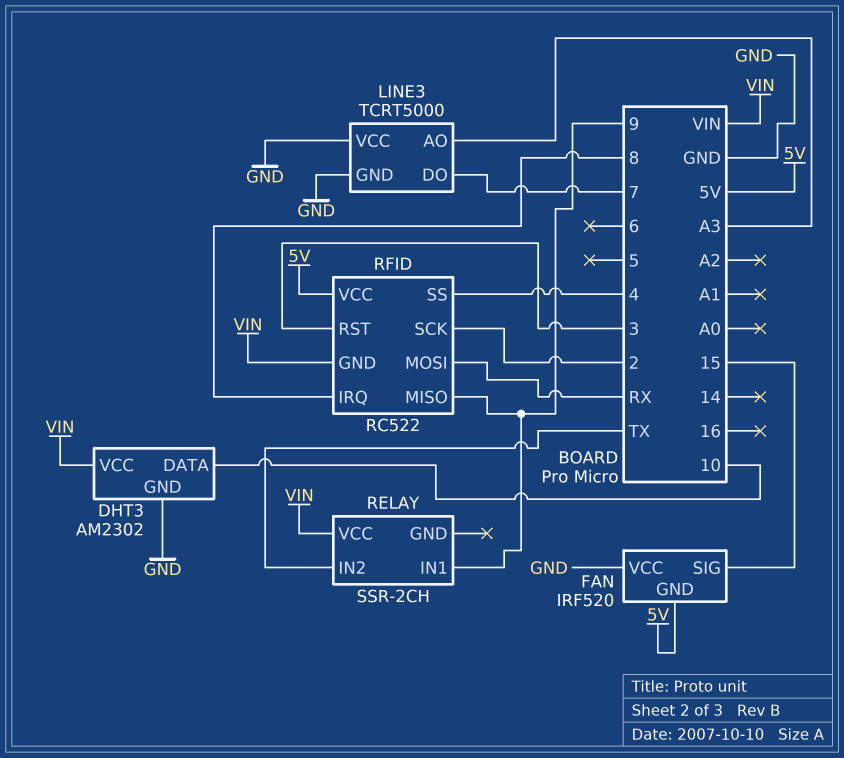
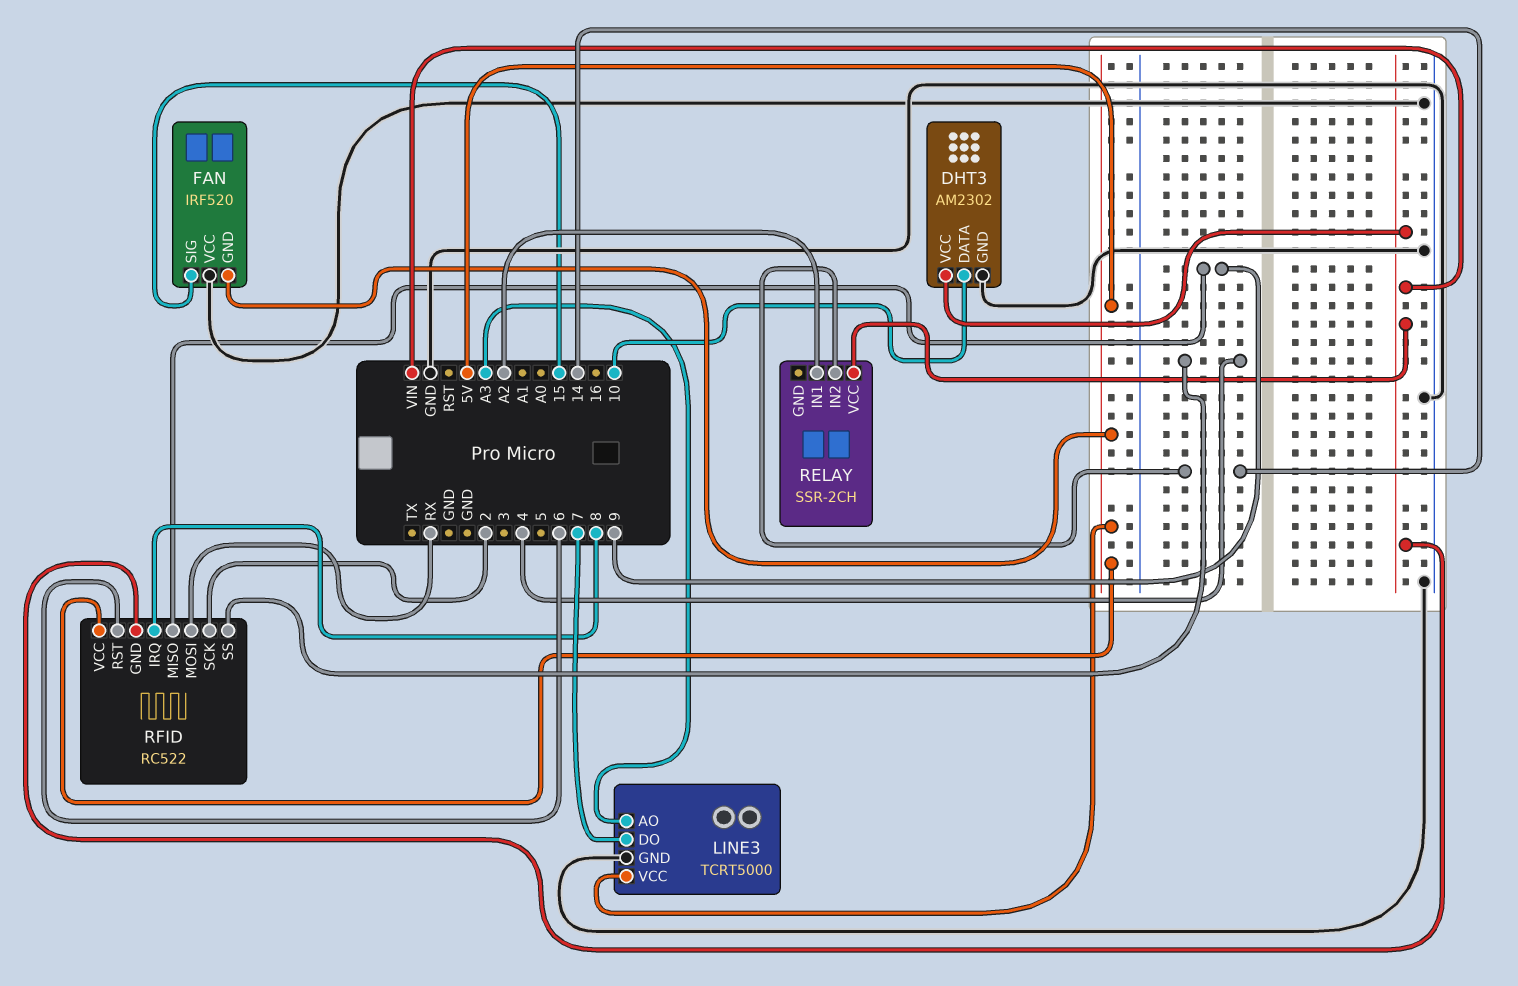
LINE3 pin VCC: GND -> 5V
RELAY pin IN1: 9 -> A2
RELAY pin IN2: TX -> 14
RFID pin RST: 3 -> 6

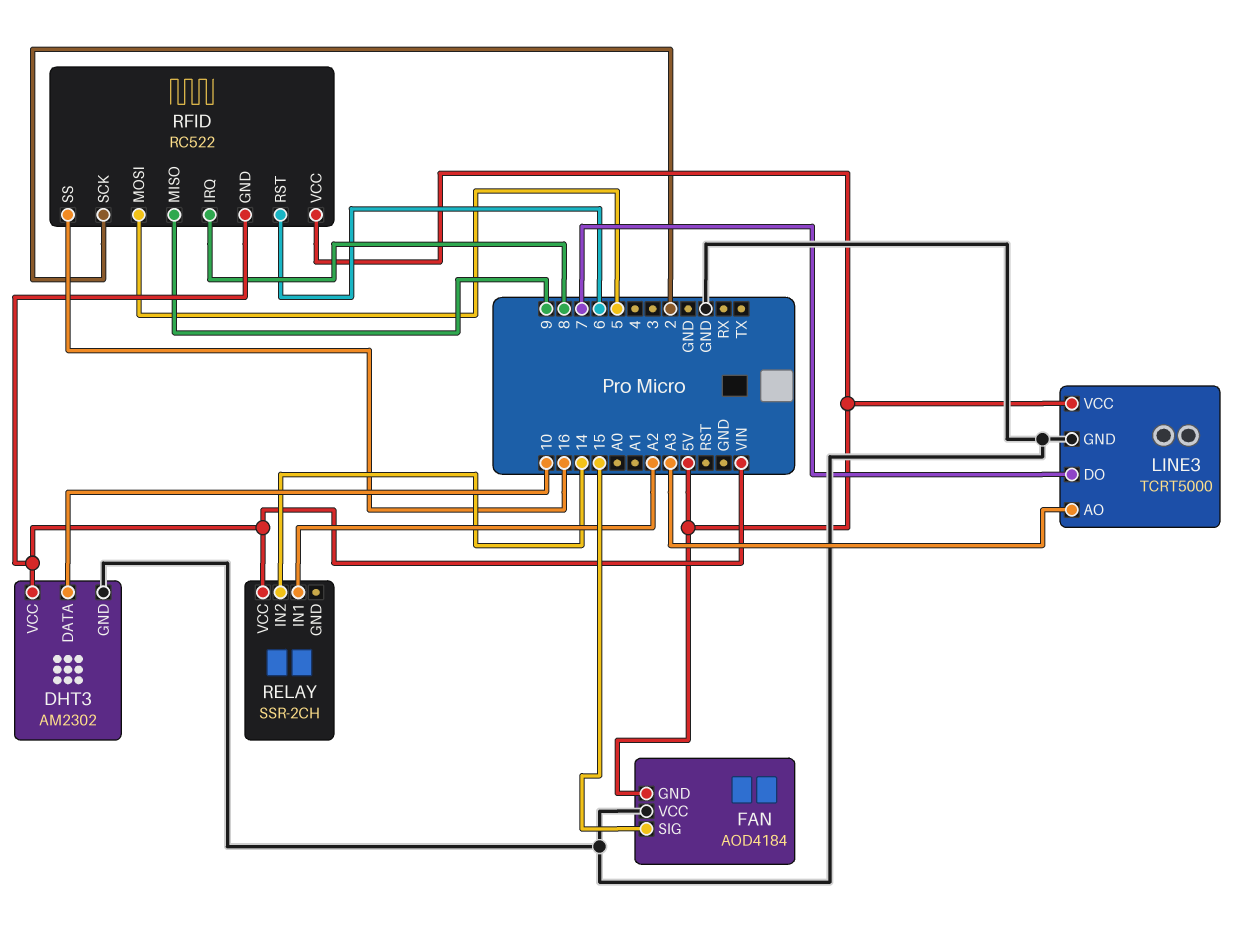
FAN: IRF520 -> AOD4184
RFID pin MOSI: RX -> 5
RFID pin SS: 4 -> 16

